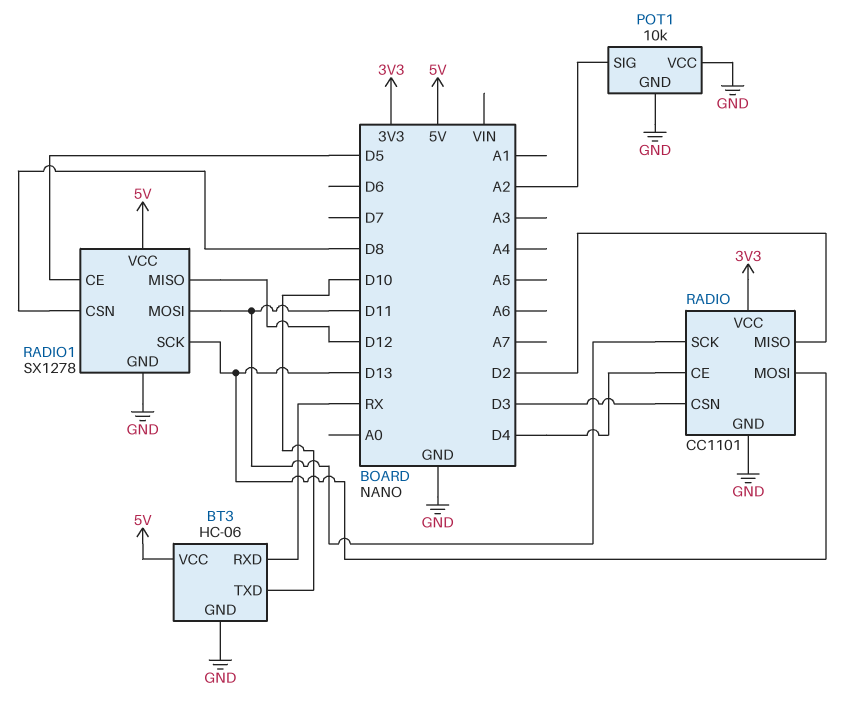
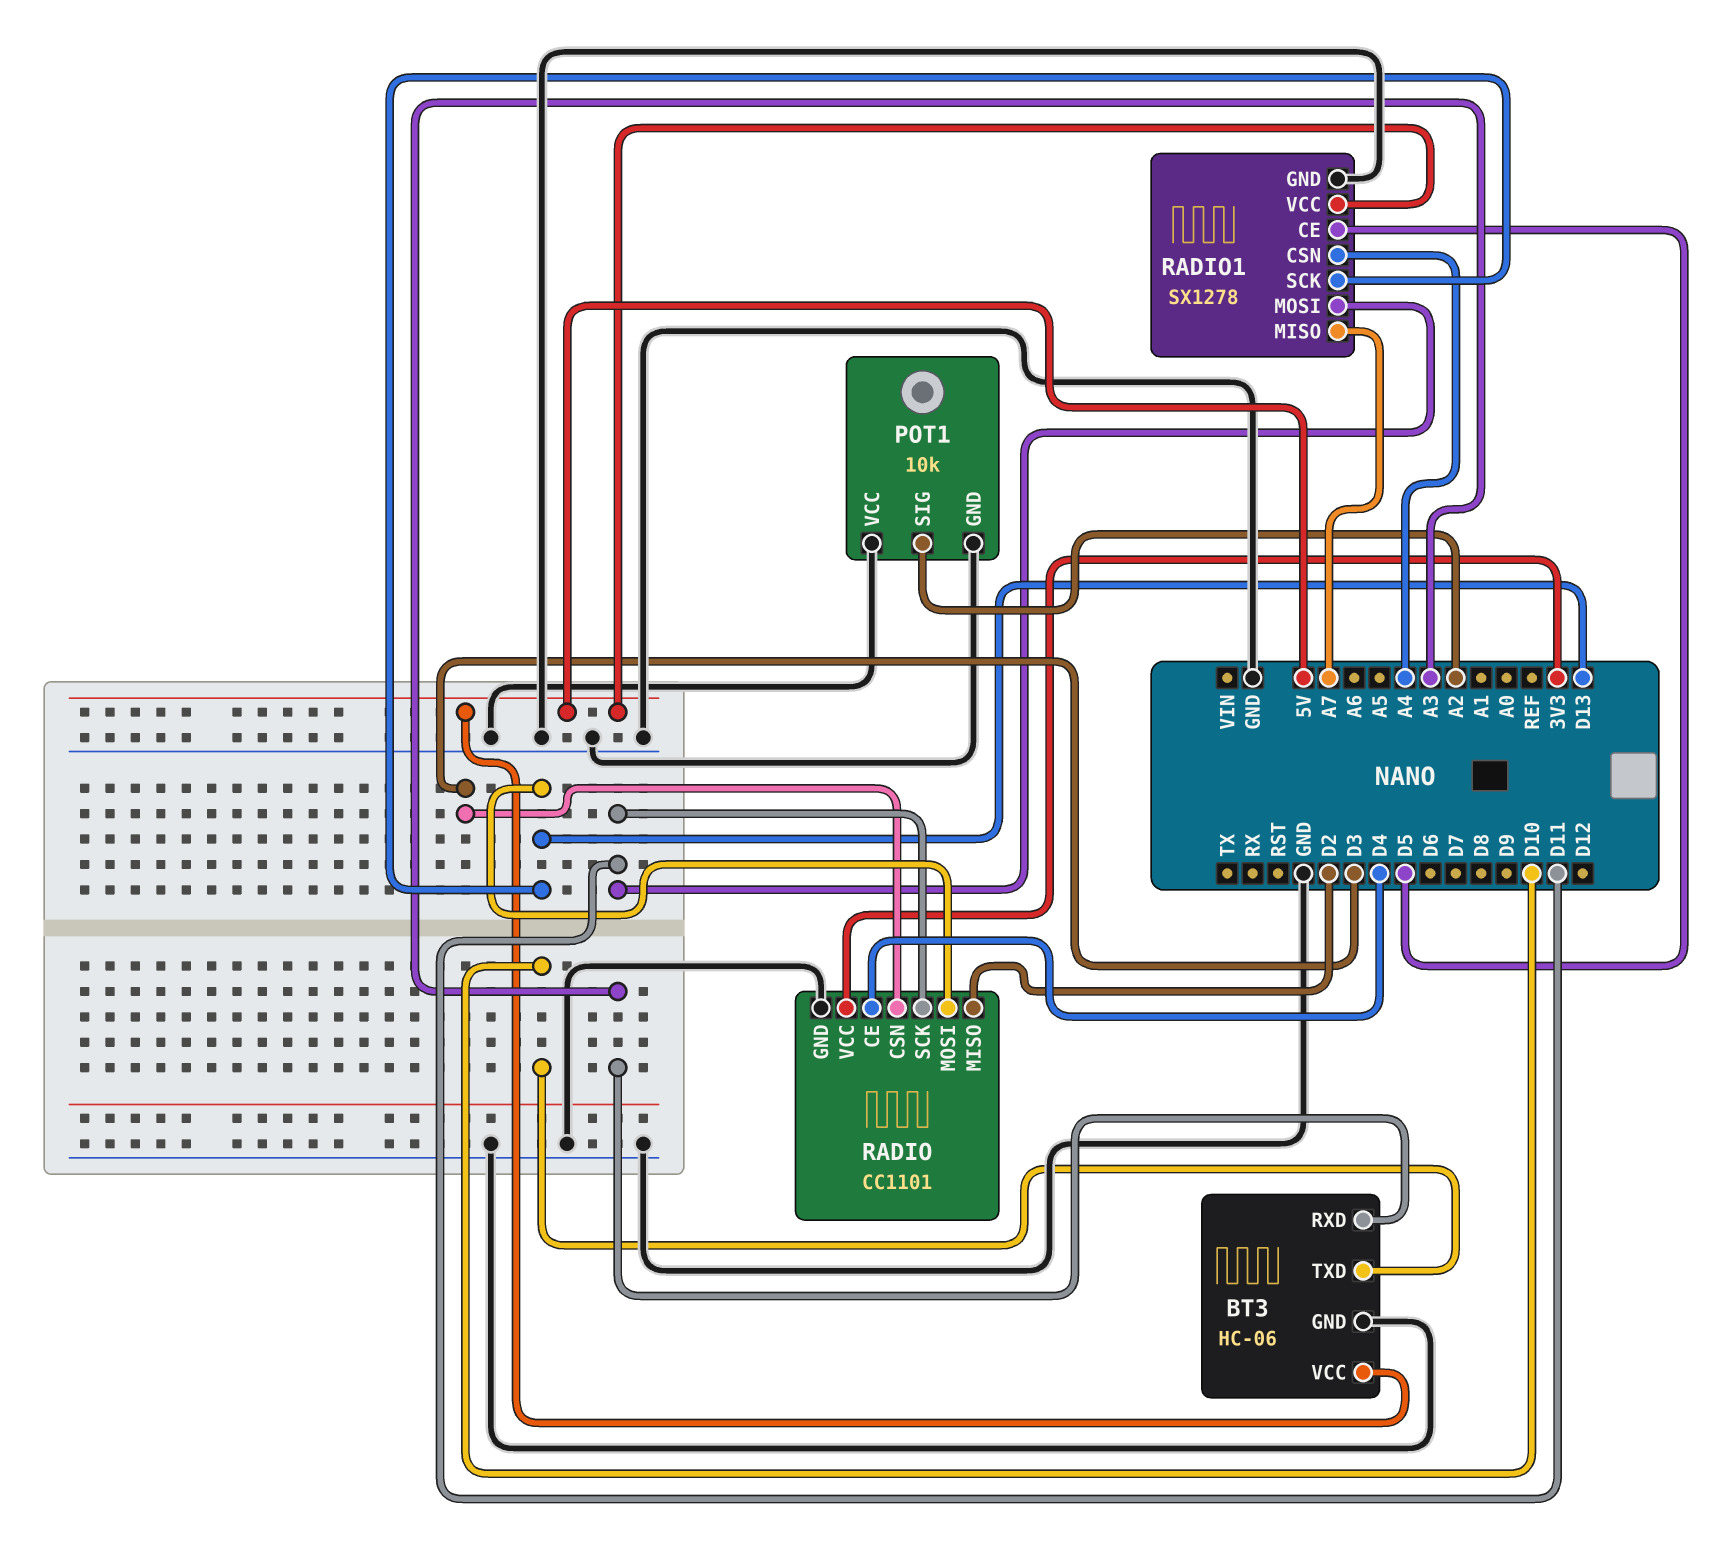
BT3 pin RXD: RX -> A3
RADIO1 pin CSN: D8 -> A4
RADIO1 pin MISO: D12 -> A7

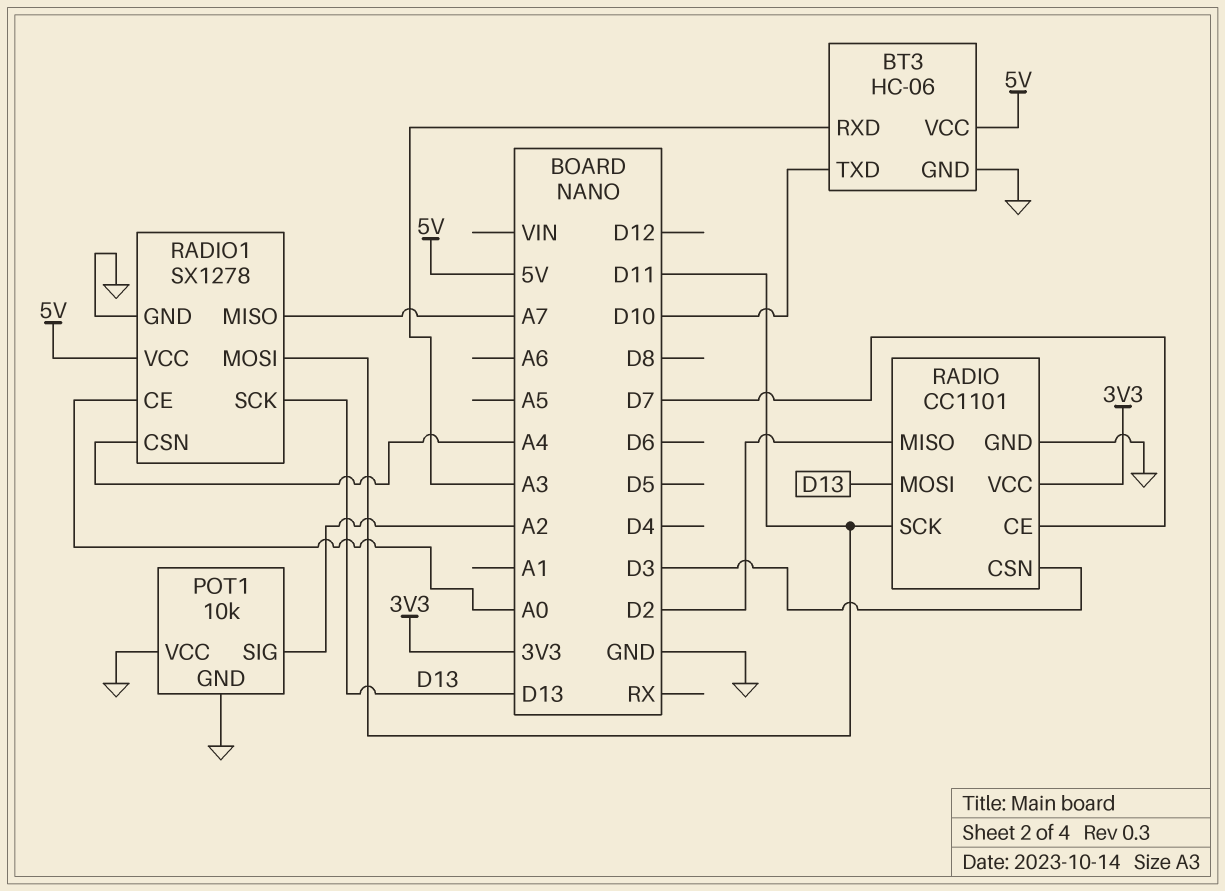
RADIO pin CE: D4 -> D7
RADIO1 pin CE: D5 -> A0

